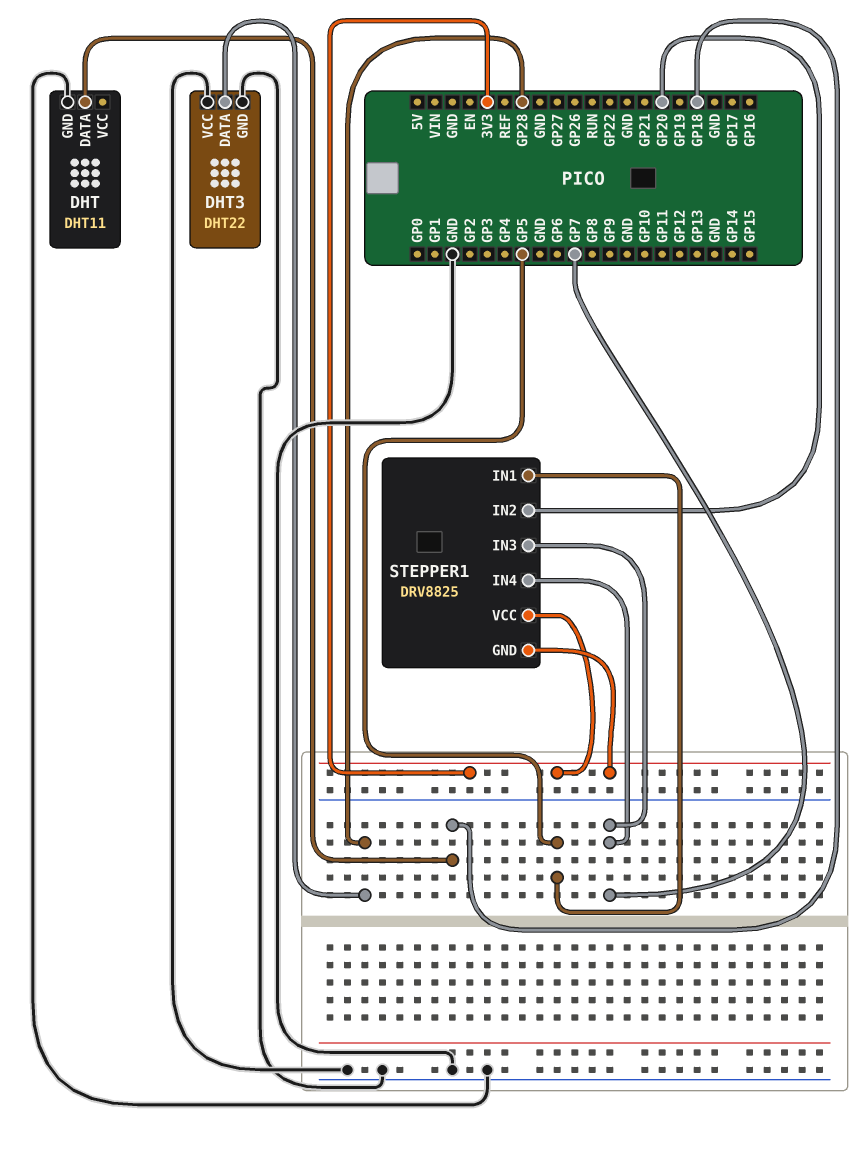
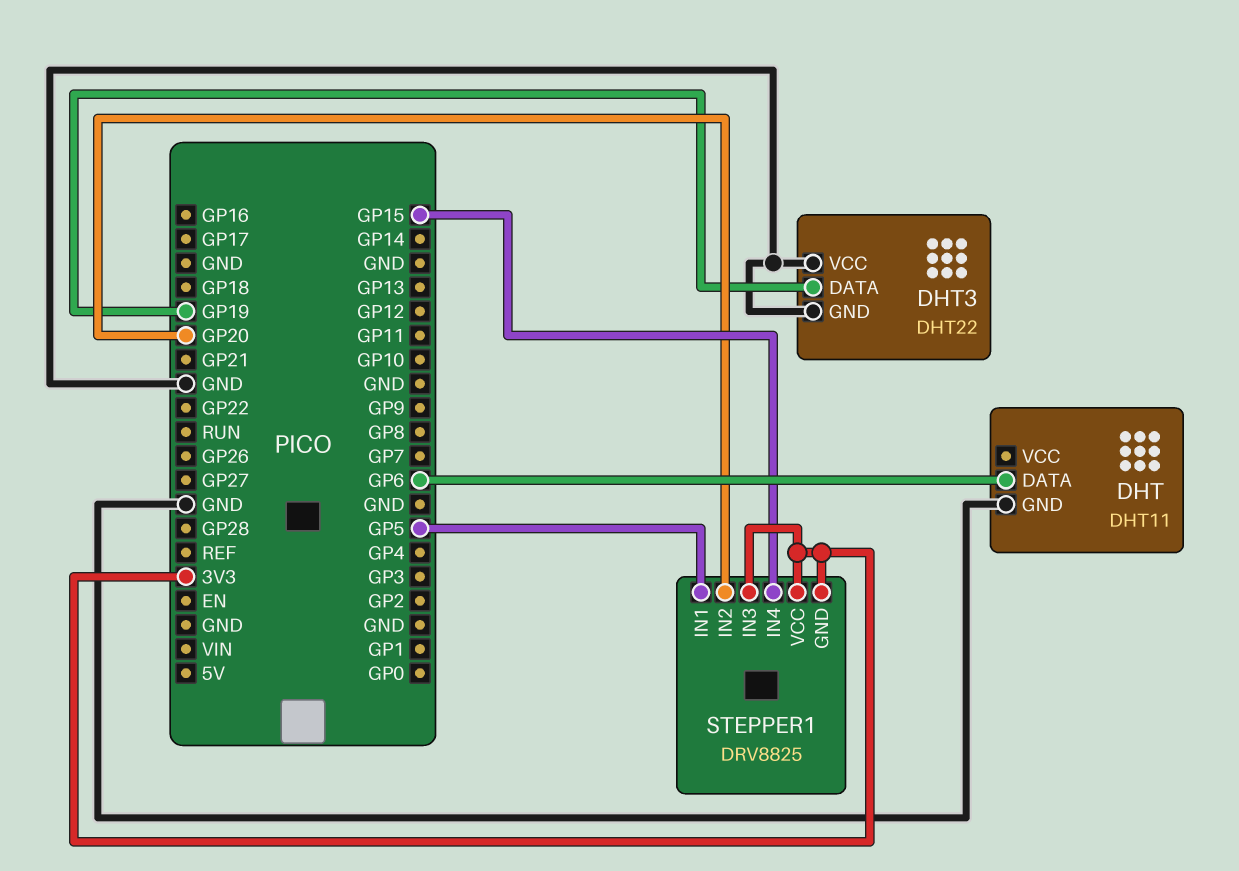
DHT pin DATA: GP18 -> GP6
DHT3 pin DATA: GP28 -> GP19
STEPPER1 pin IN3: GP7 -> 3V3
STEPPER1 pin IN4: GP7 -> GP15

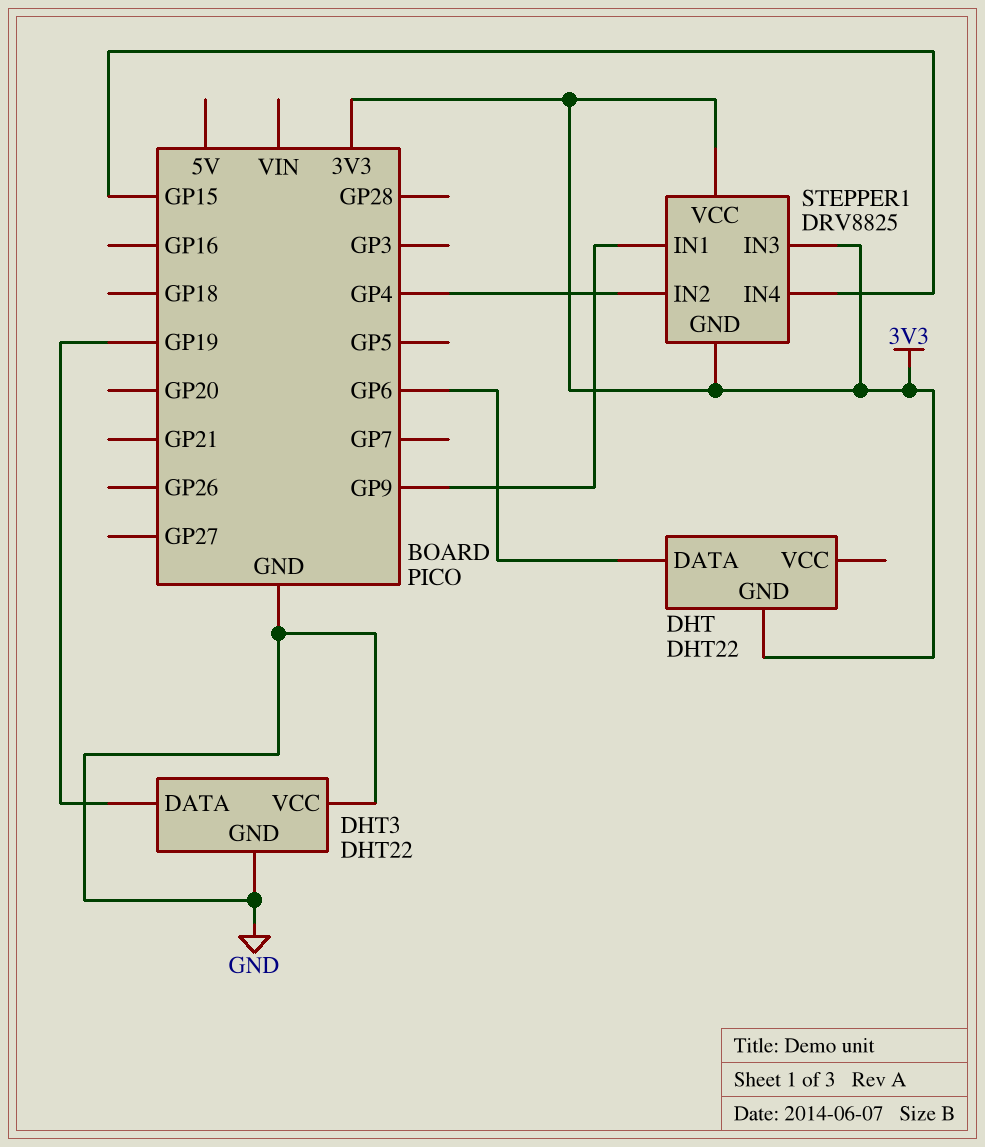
DHT: DHT11 -> DHT22
DHT pin GND: GND -> 3V3
STEPPER1 pin IN1: GP5 -> GP9
STEPPER1 pin IN2: GP20 -> GP4

